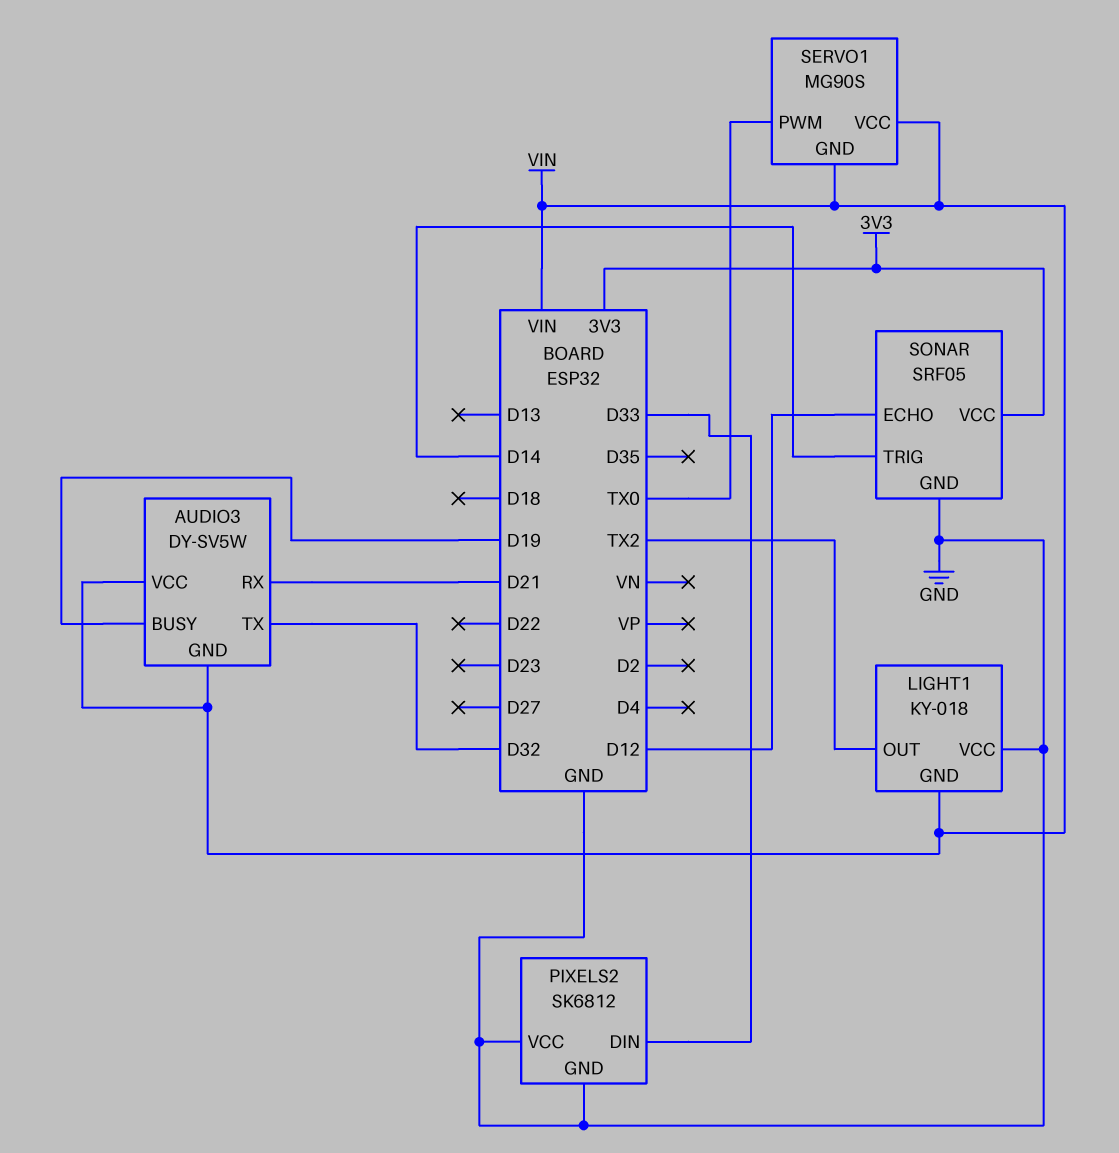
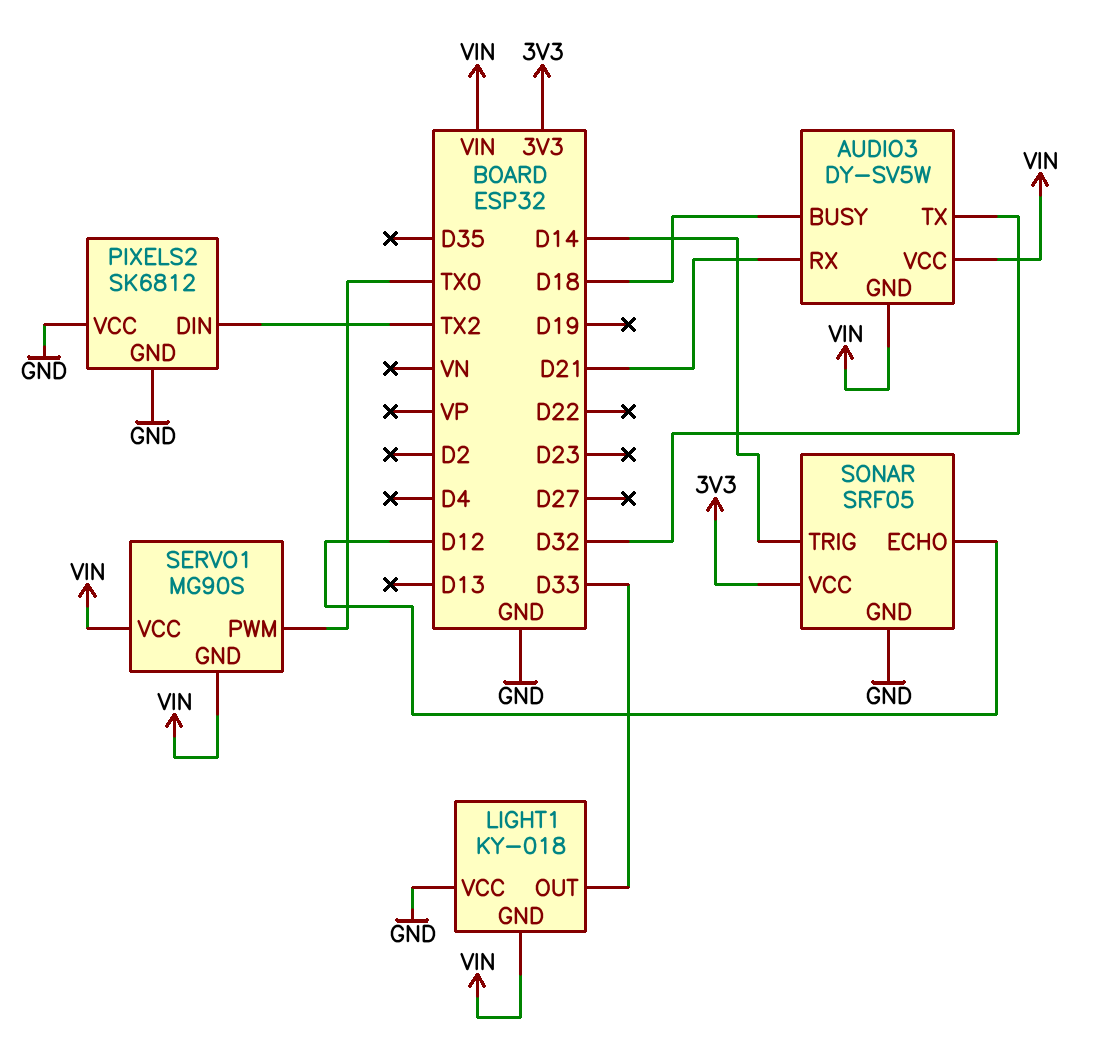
AUDIO3 pin BUSY: D19 -> D18
LIGHT1 pin OUT: TX2 -> D33
PIXELS2 pin DIN: D33 -> TX2

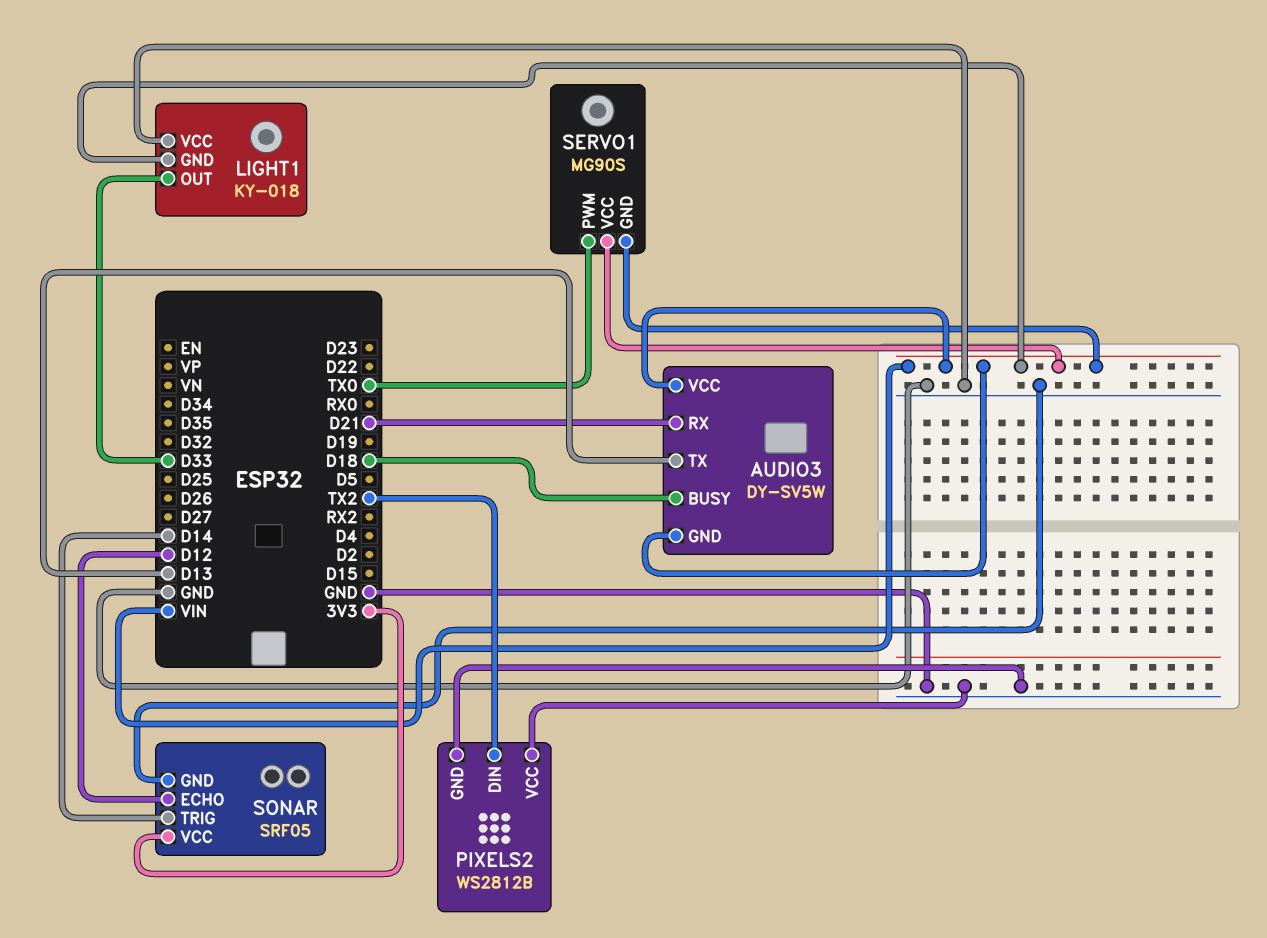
AUDIO3 pin TX: D32 -> D13
PIXELS2: SK6812 -> WS2812B

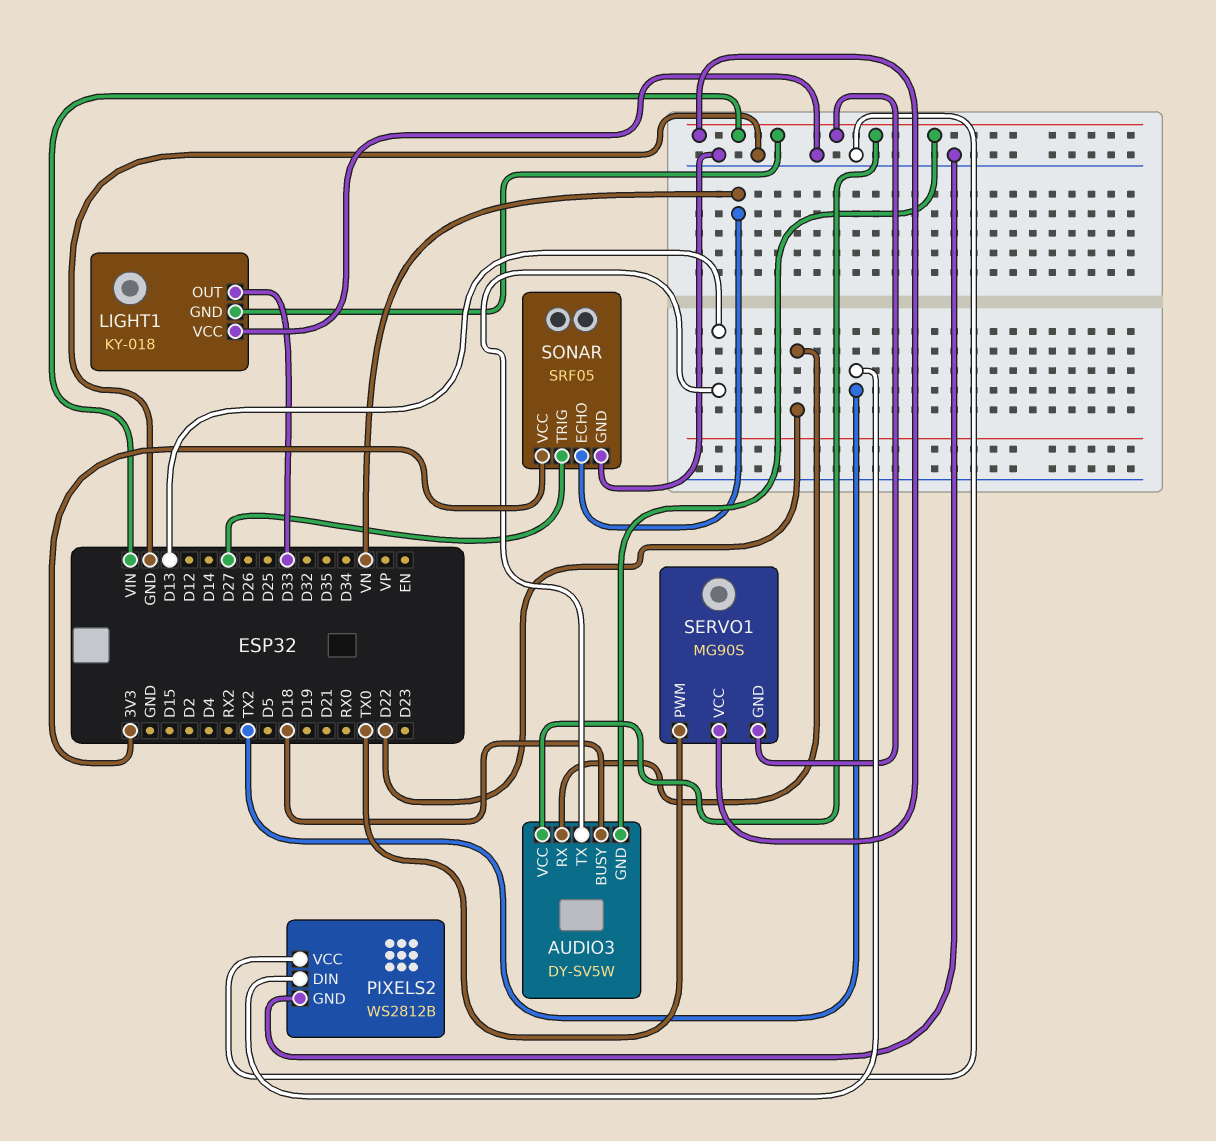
AUDIO3 pin RX: D21 -> D22
SONAR pin ECHO: D12 -> VN
SONAR pin TRIG: D14 -> D27

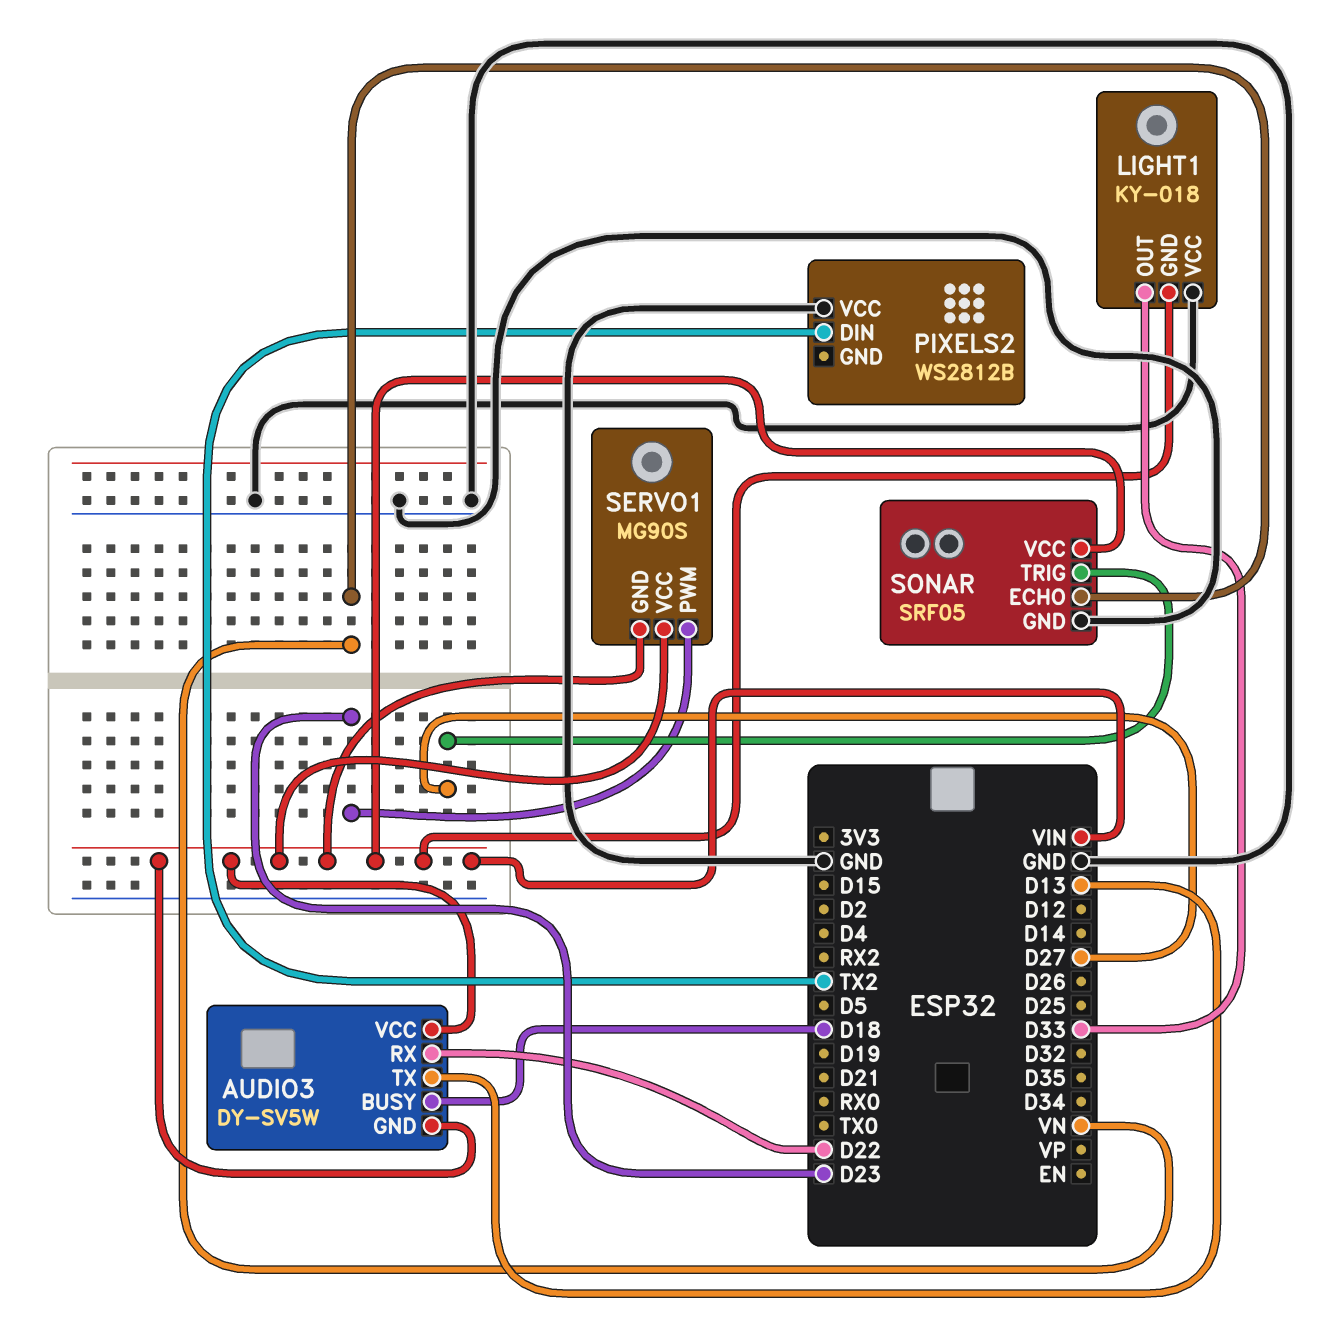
PIXELS2 pin GND: GND -> none
SERVO1 pin PWM: TX0 -> D23
SONAR pin VCC: 3V3 -> VIN

